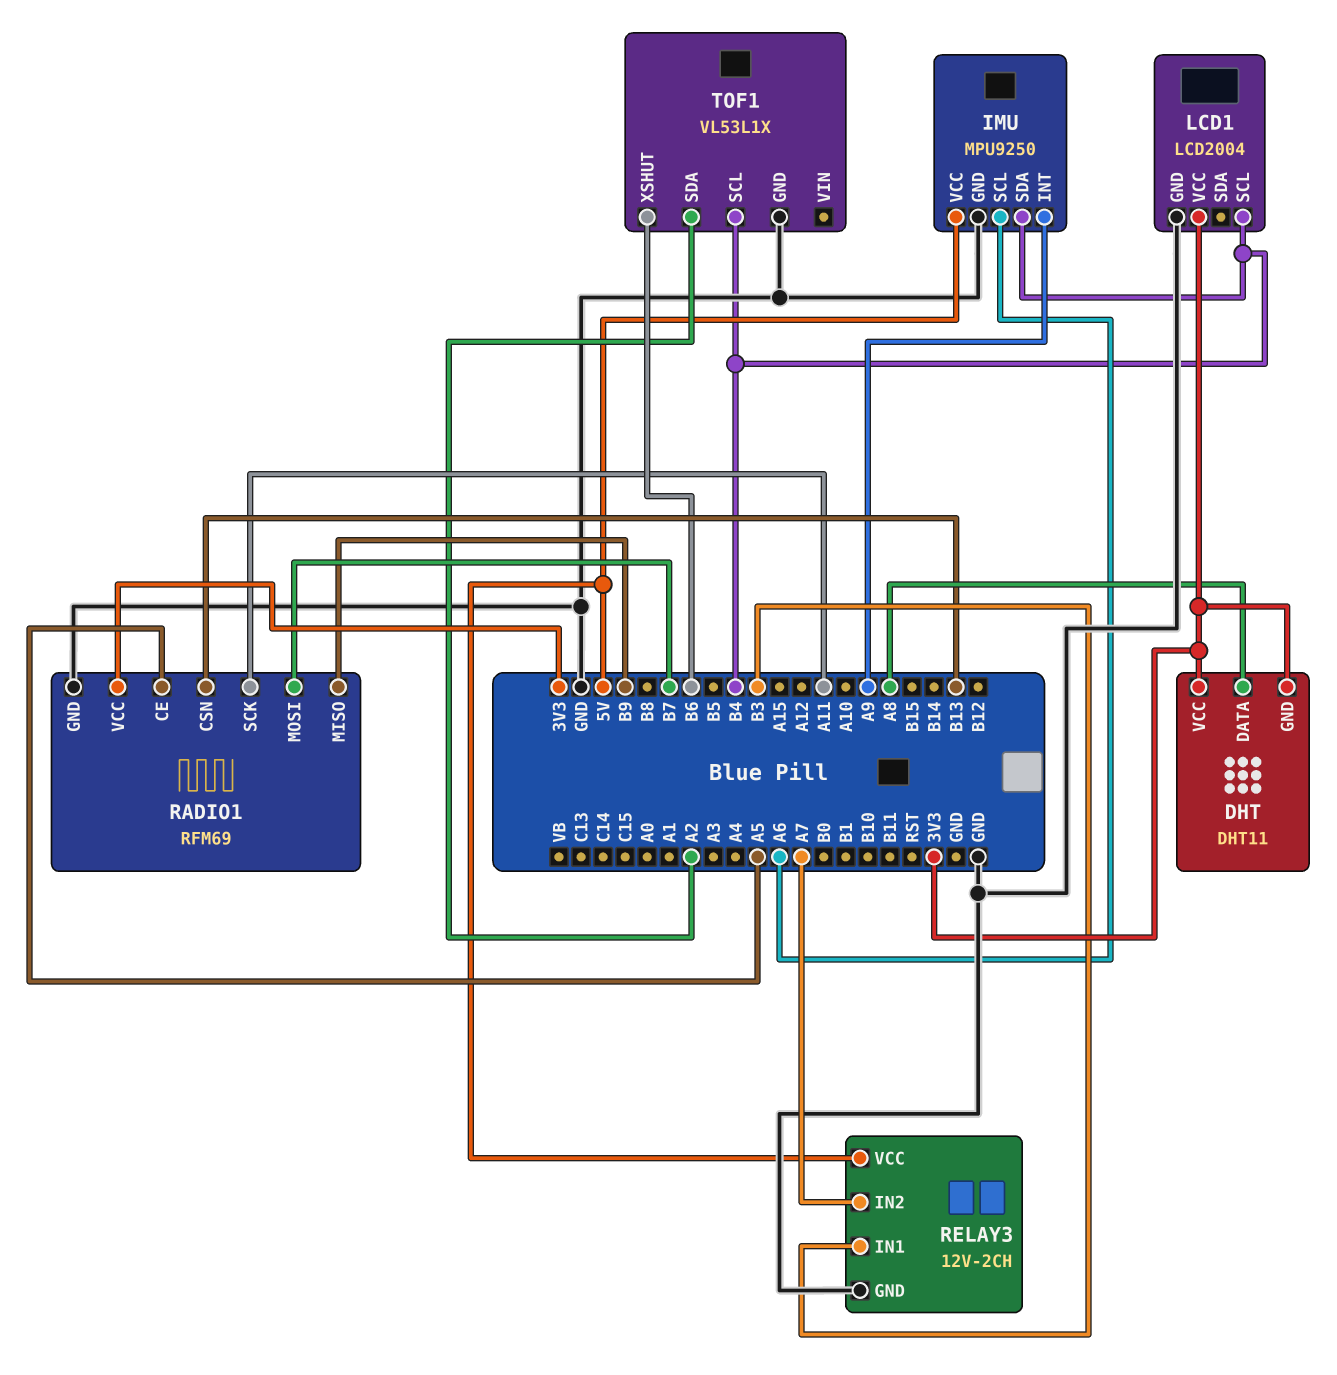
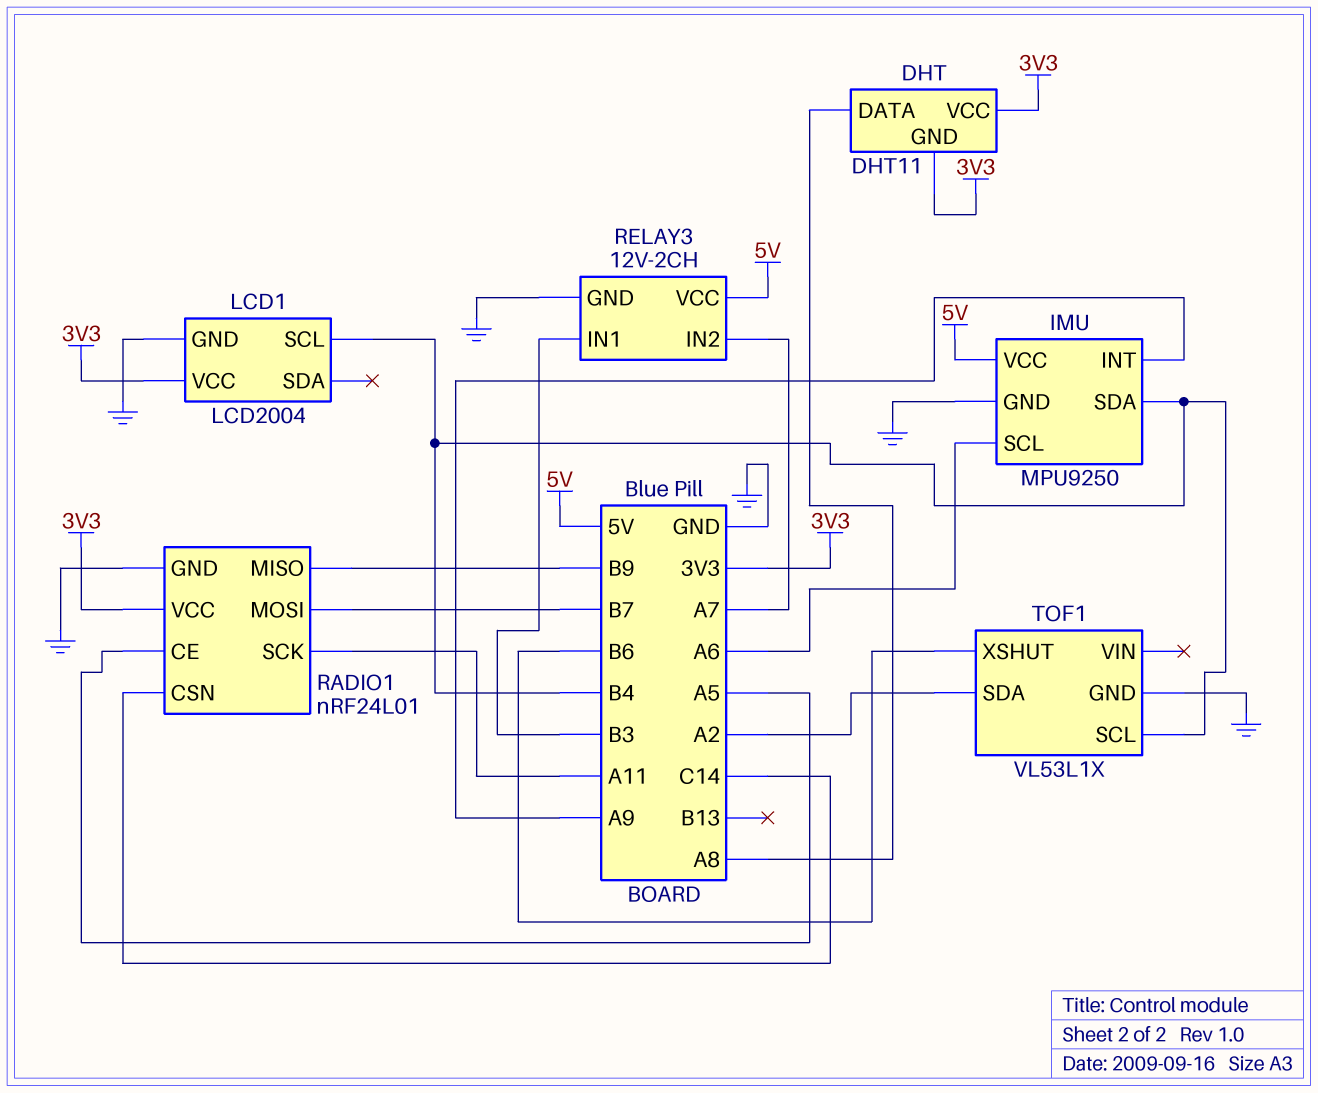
RADIO1: RFM69 -> nRF24L01
RADIO1 pin CSN: B13 -> C14

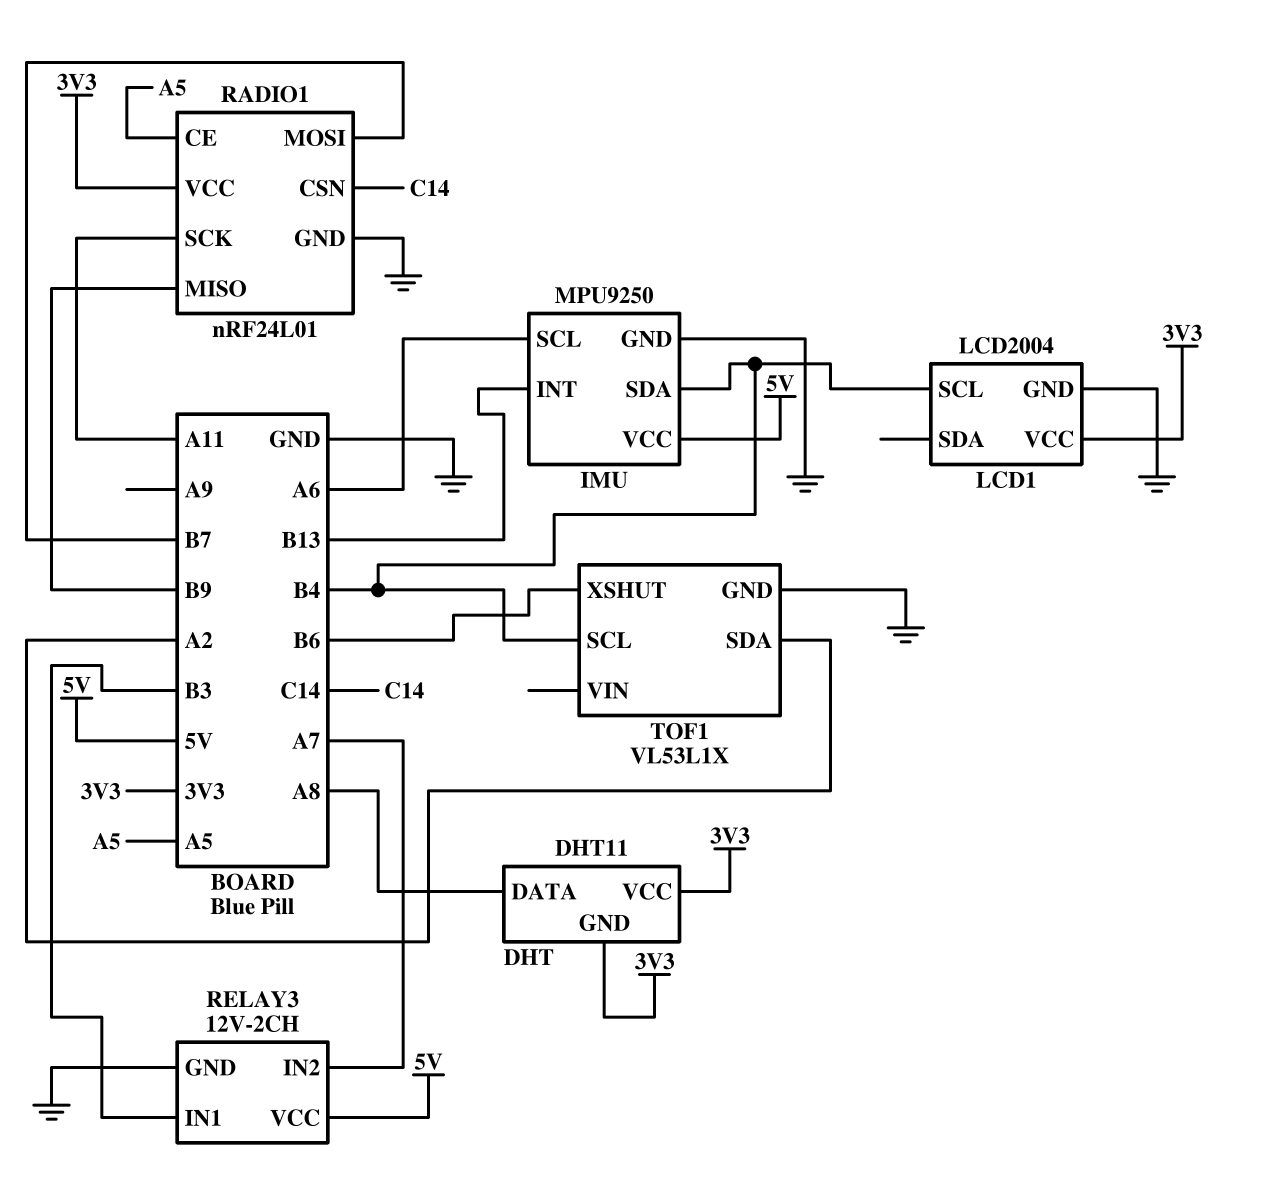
IMU pin INT: A9 -> B13

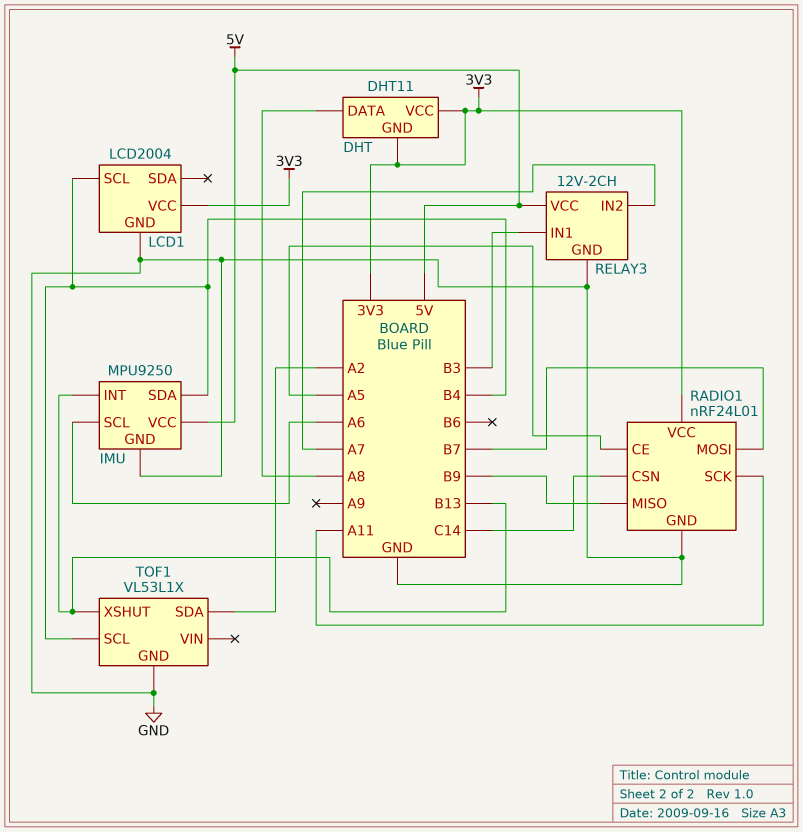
TOF1 pin XSHUT: B6 -> B13

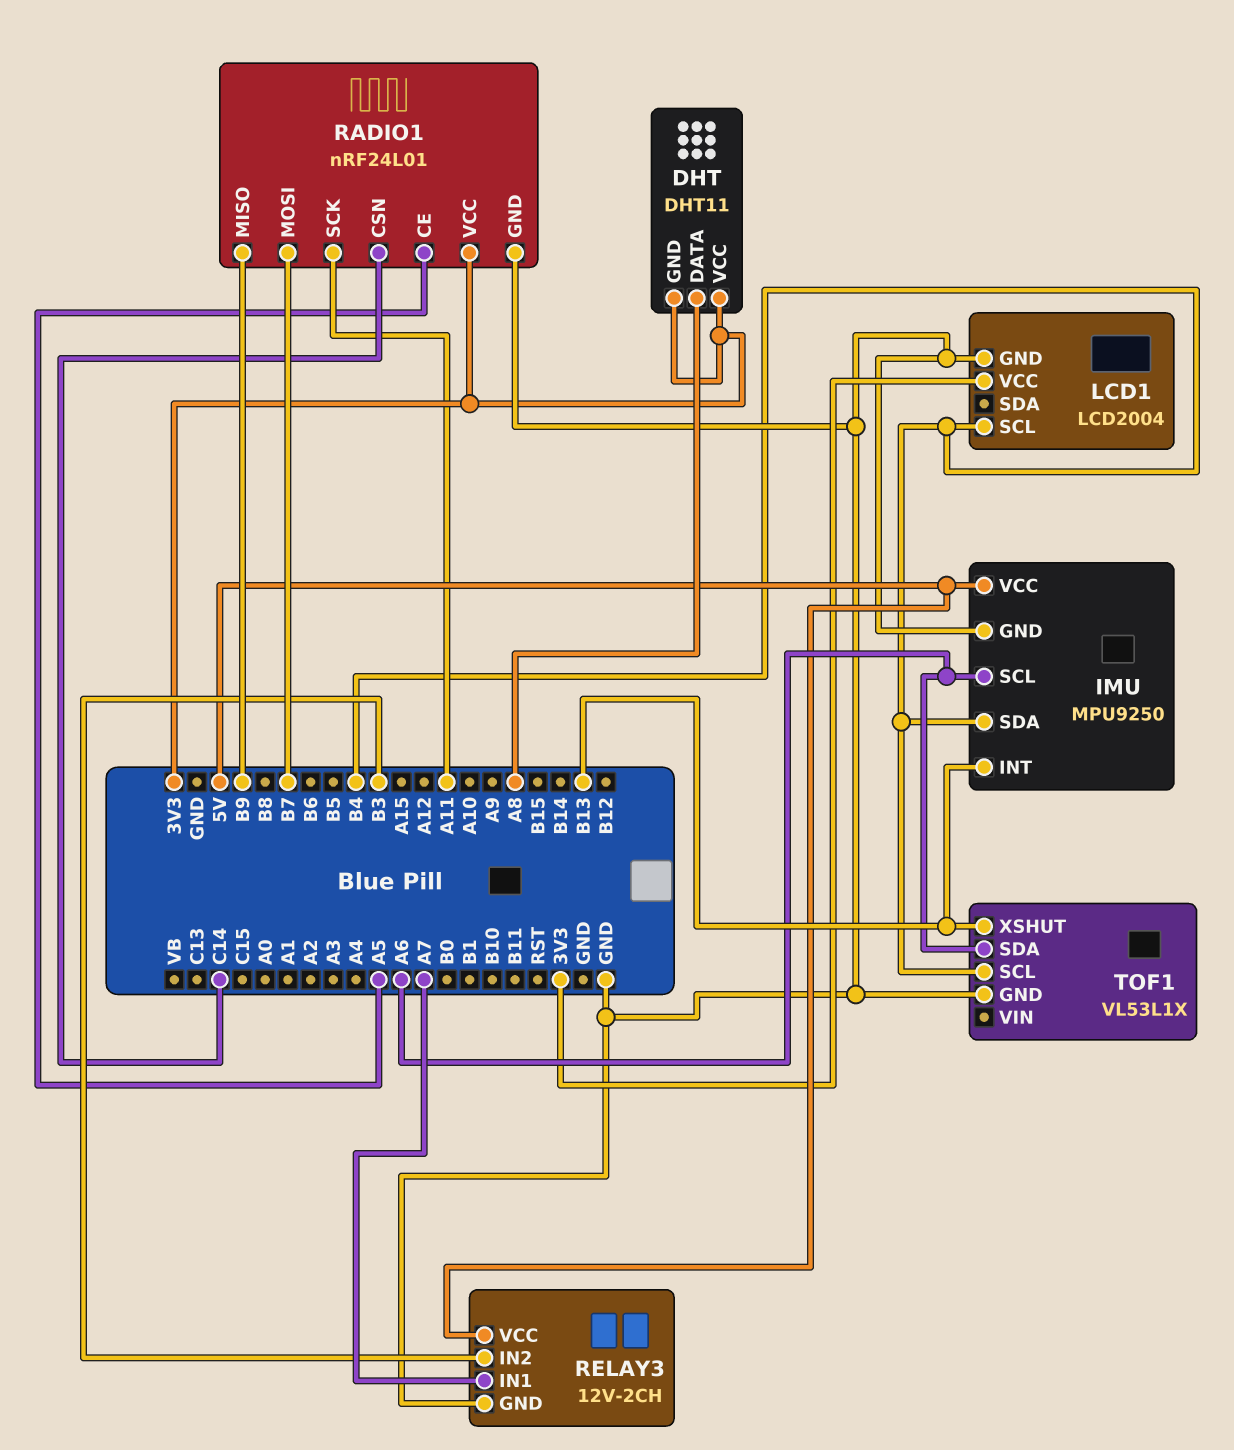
RELAY3 pin IN1: B3 -> A7
RELAY3 pin IN2: A7 -> B3
TOF1 pin SDA: A2 -> A6

